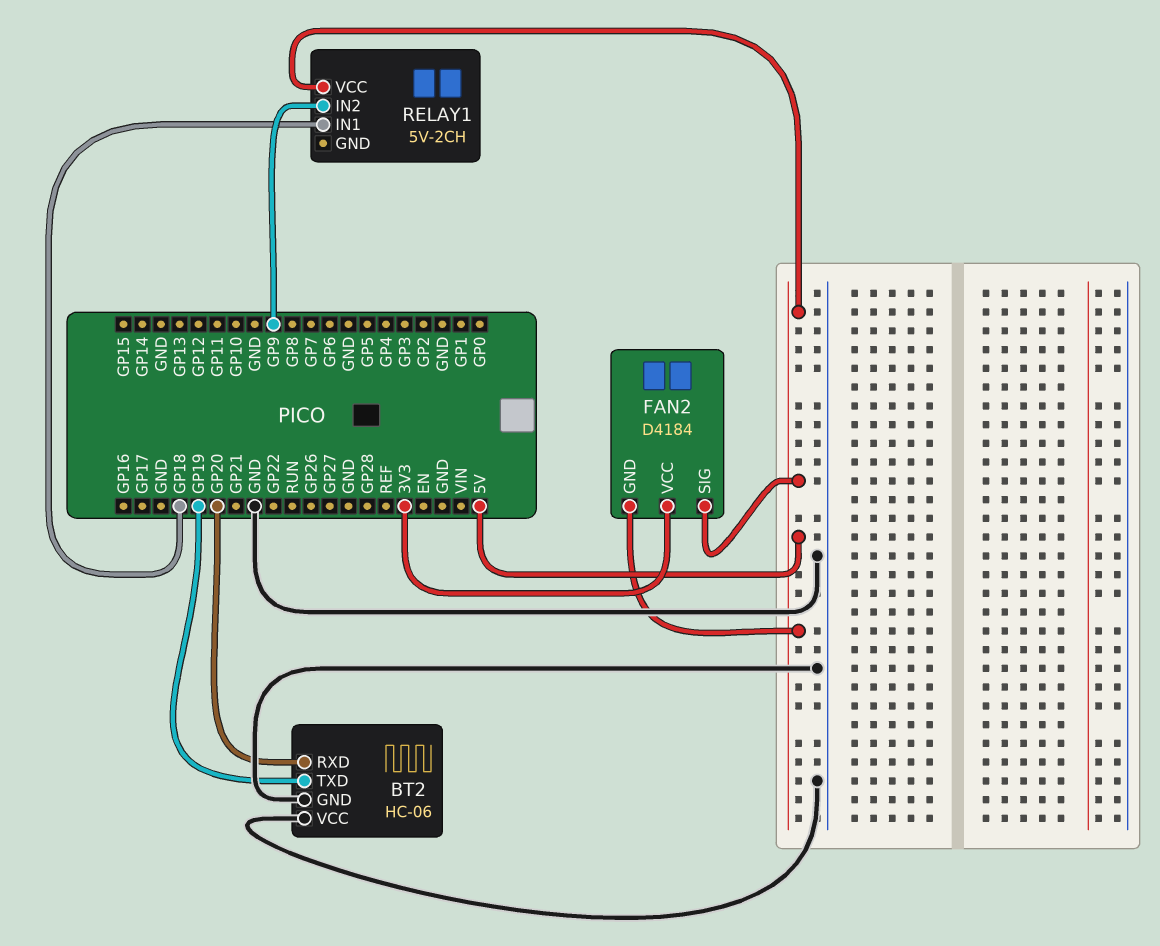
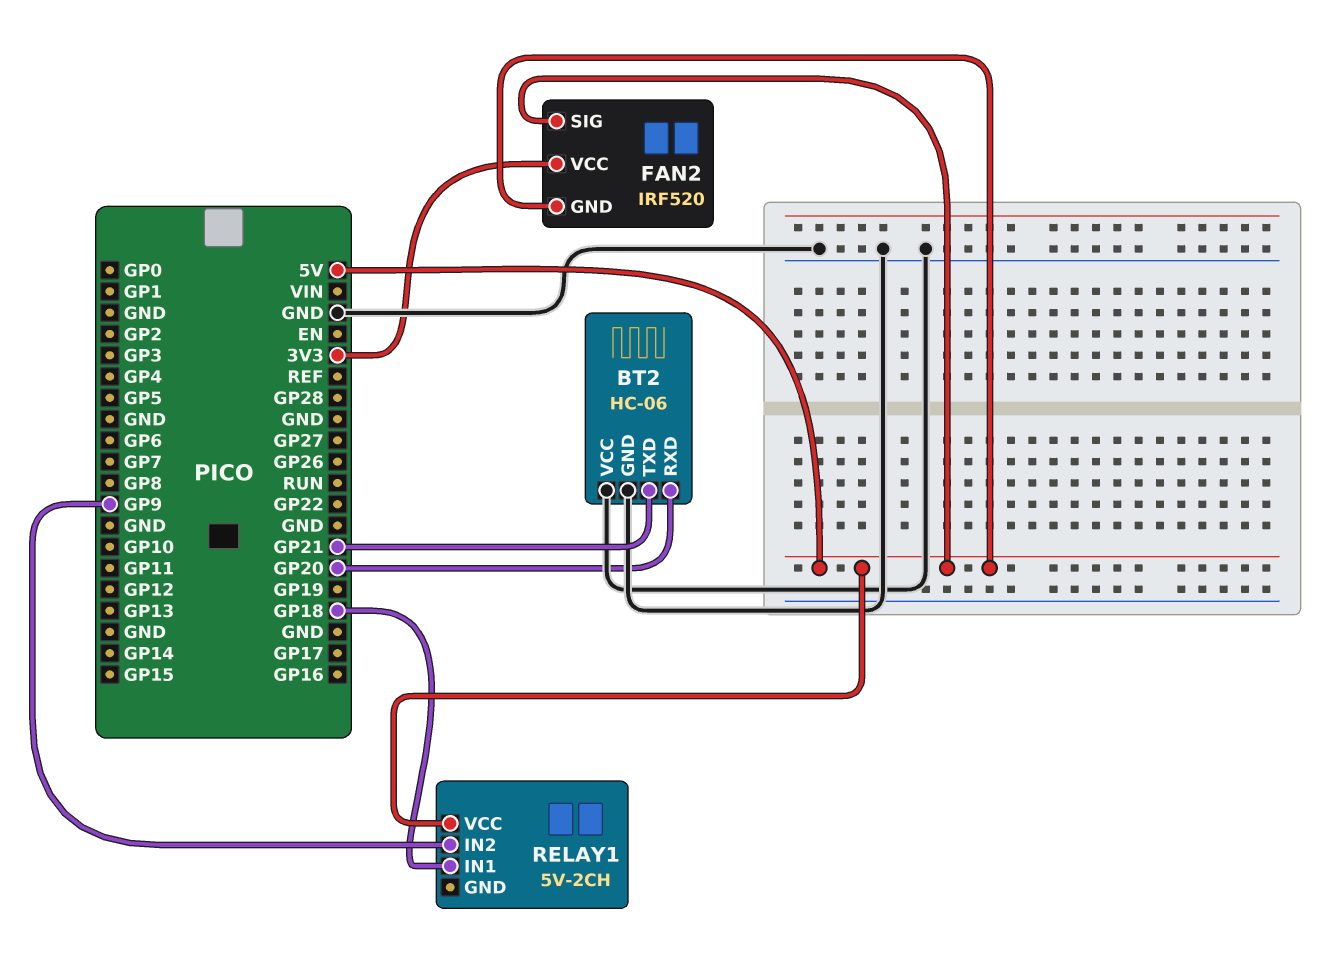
BT2 pin TXD: GP19 -> GP21
FAN2: D4184 -> IRF520

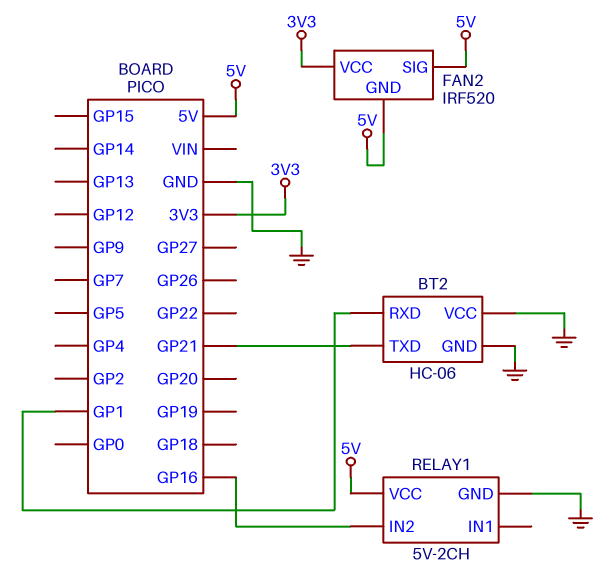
BT2 pin RXD: GP20 -> GP1
RELAY1 pin GND: none -> GND
RELAY1 pin IN1: GP18 -> none
RELAY1 pin IN2: GP9 -> GP16

